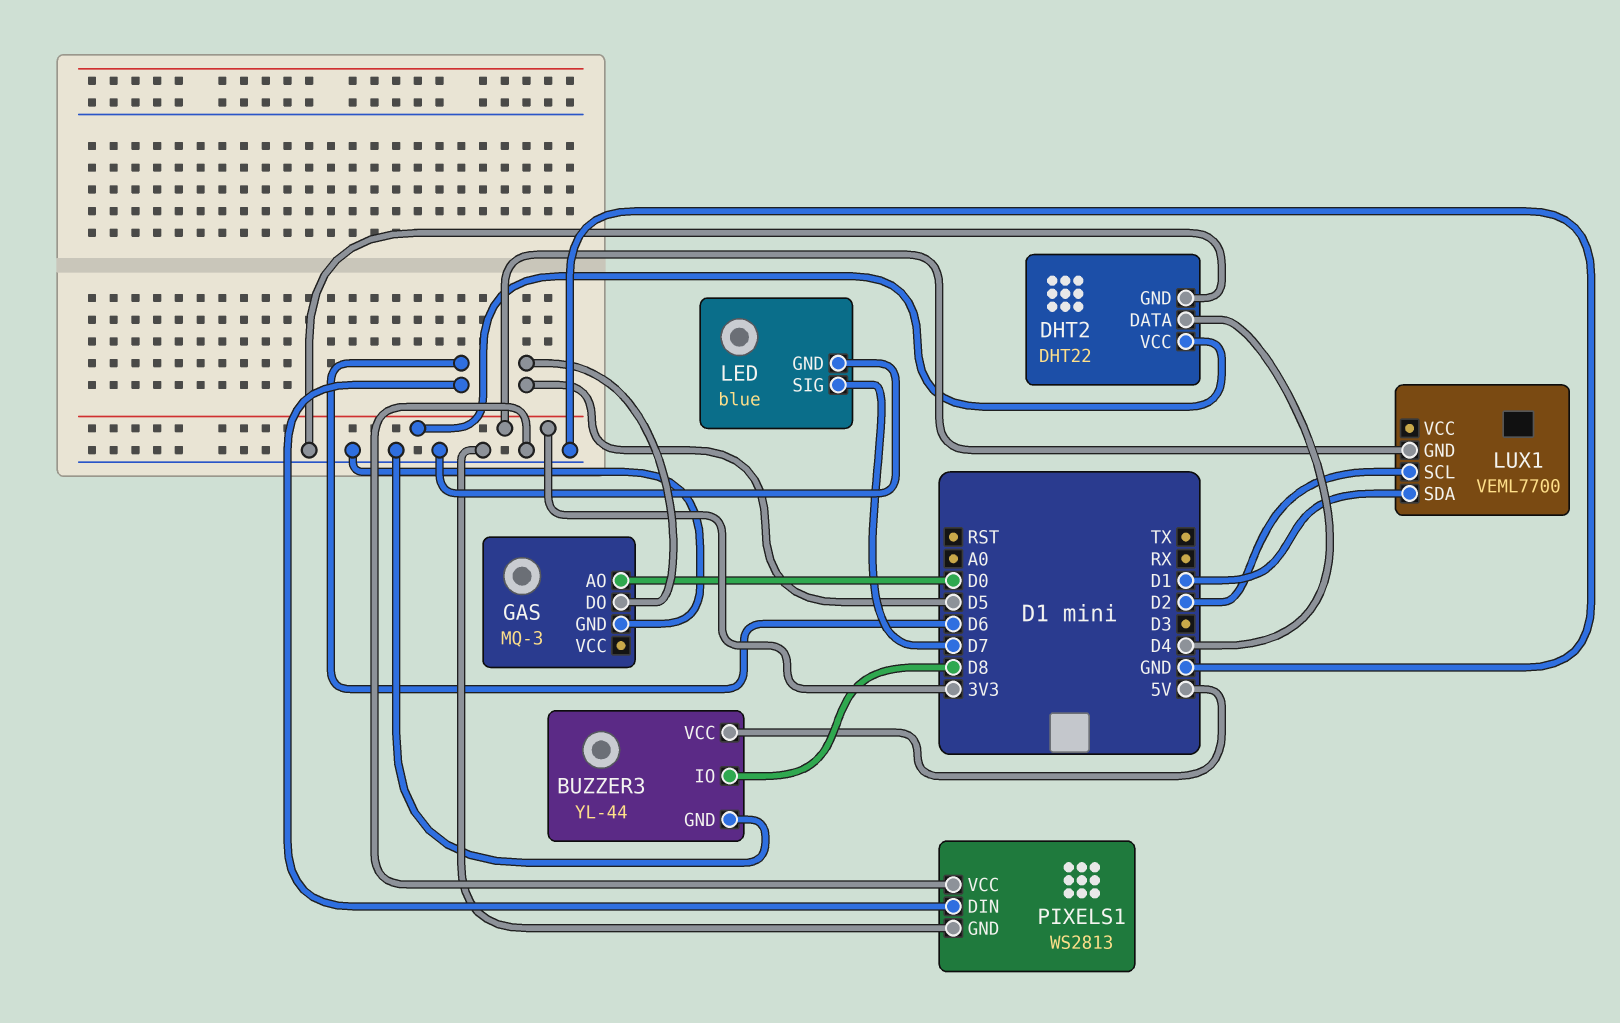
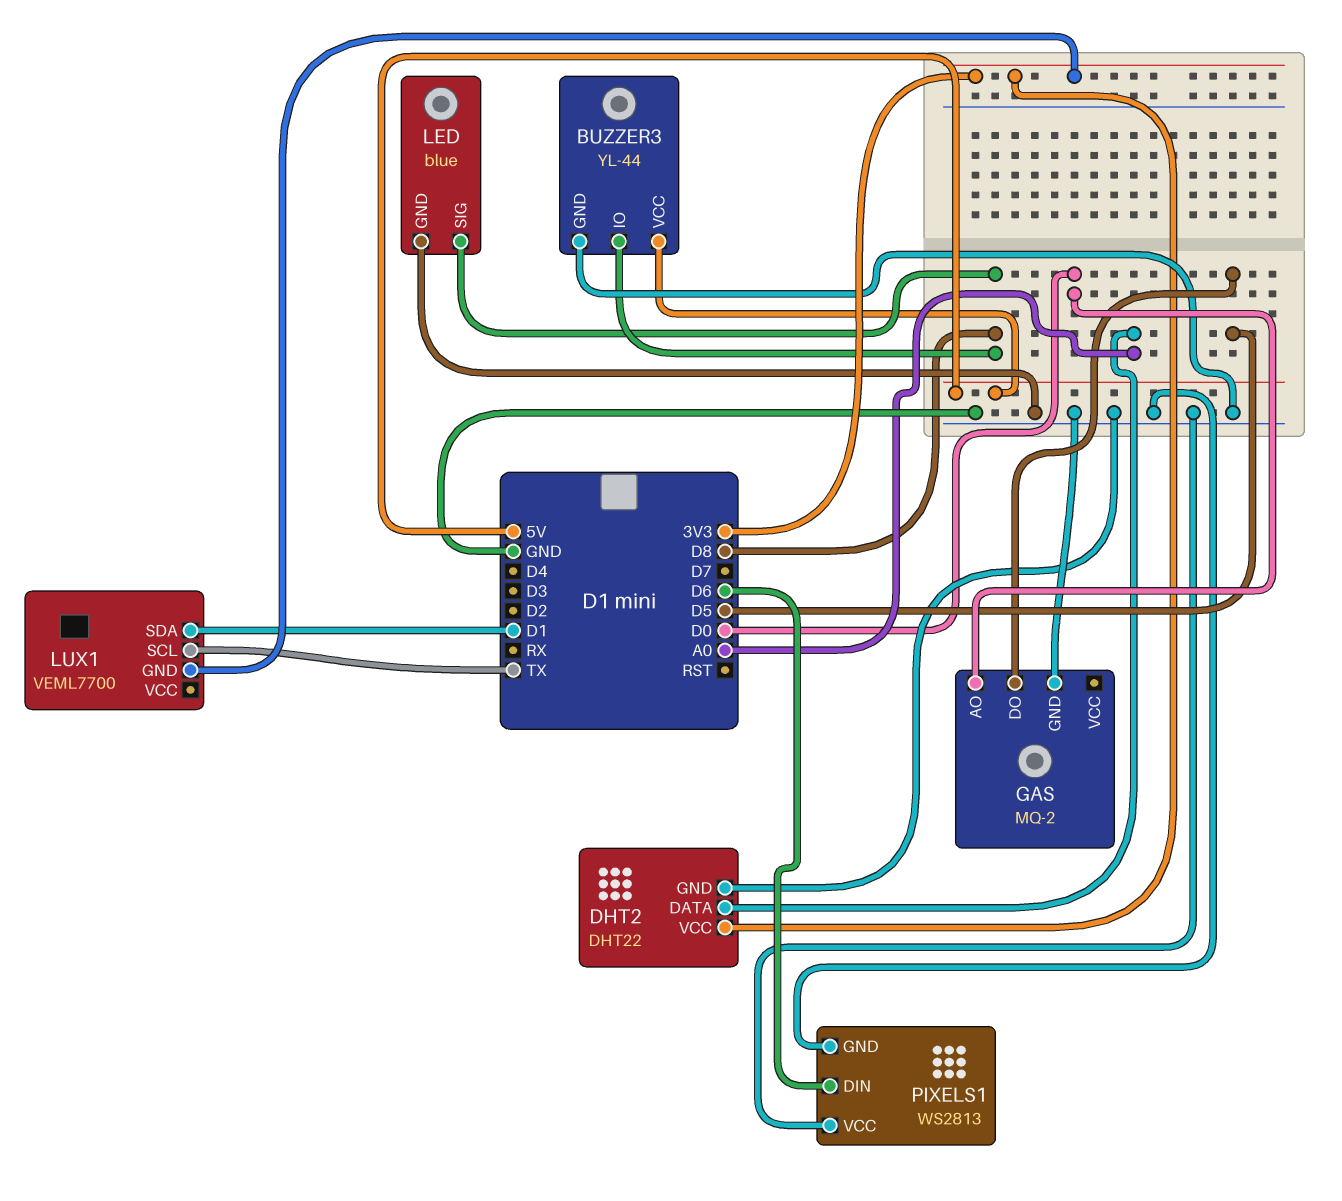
DHT2 pin DATA: D4 -> A0
GAS: MQ-3 -> MQ-2
LED pin SIG: D7 -> D8
LUX1 pin SCL: D2 -> TX

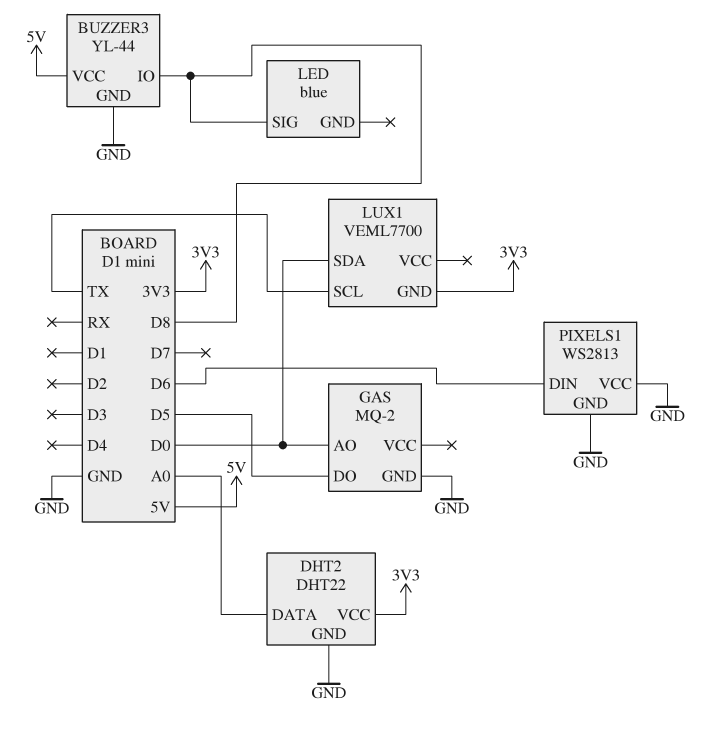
LED pin GND: GND -> none
LUX1 pin SDA: D1 -> D0

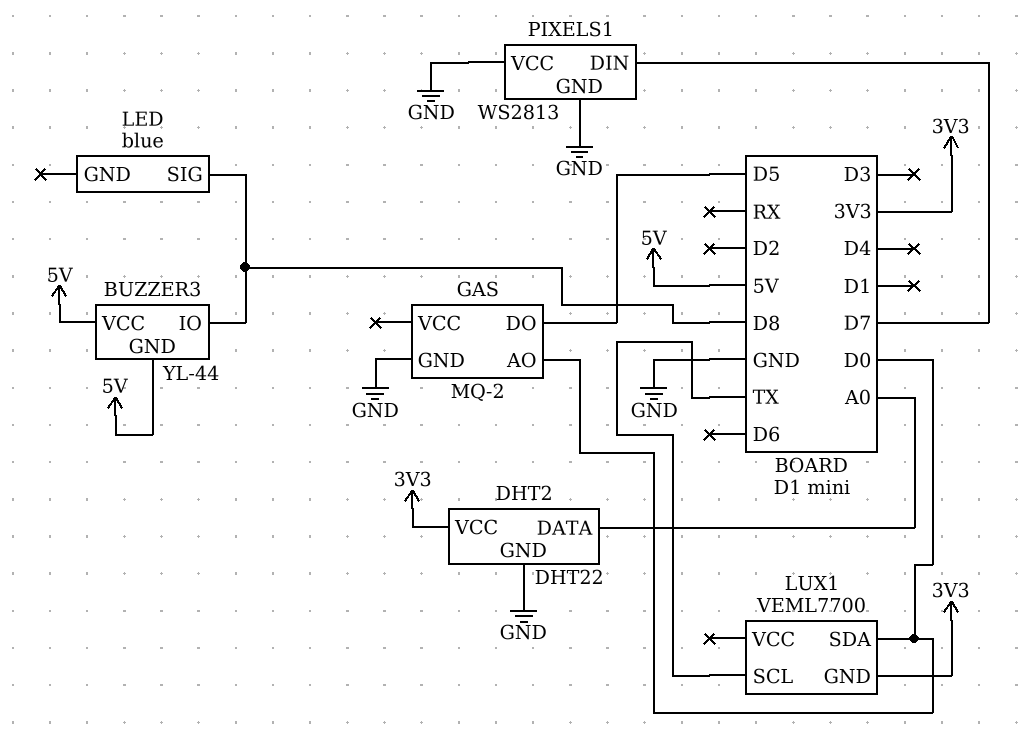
BUZZER3 pin GND: GND -> 5V
PIXELS1 pin DIN: D6 -> D7

